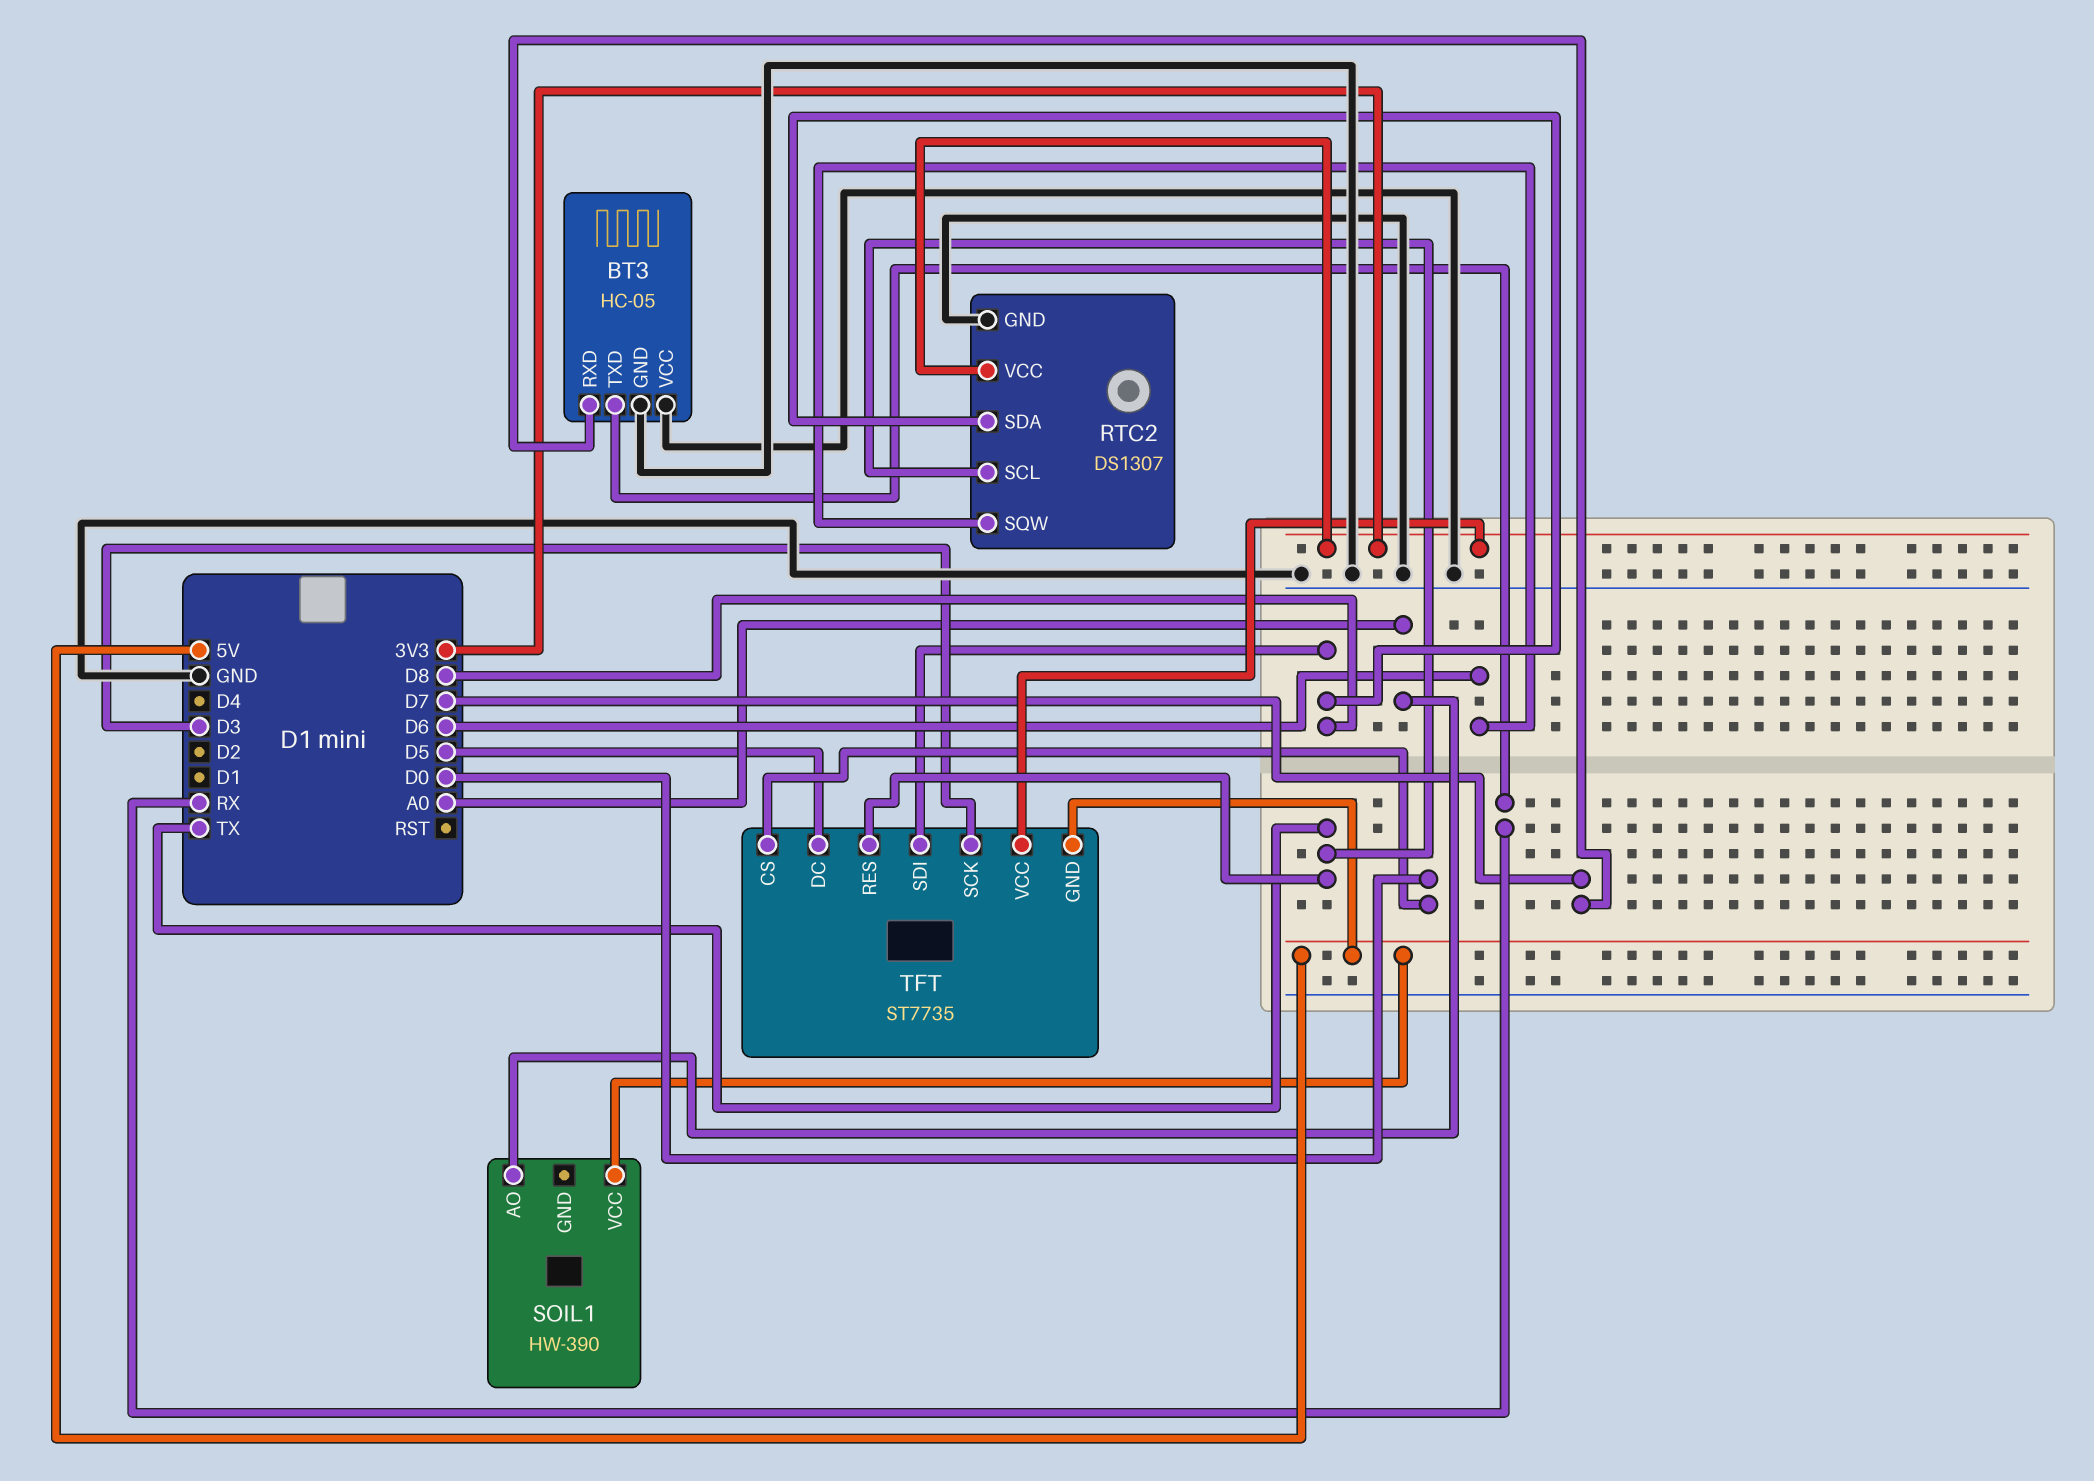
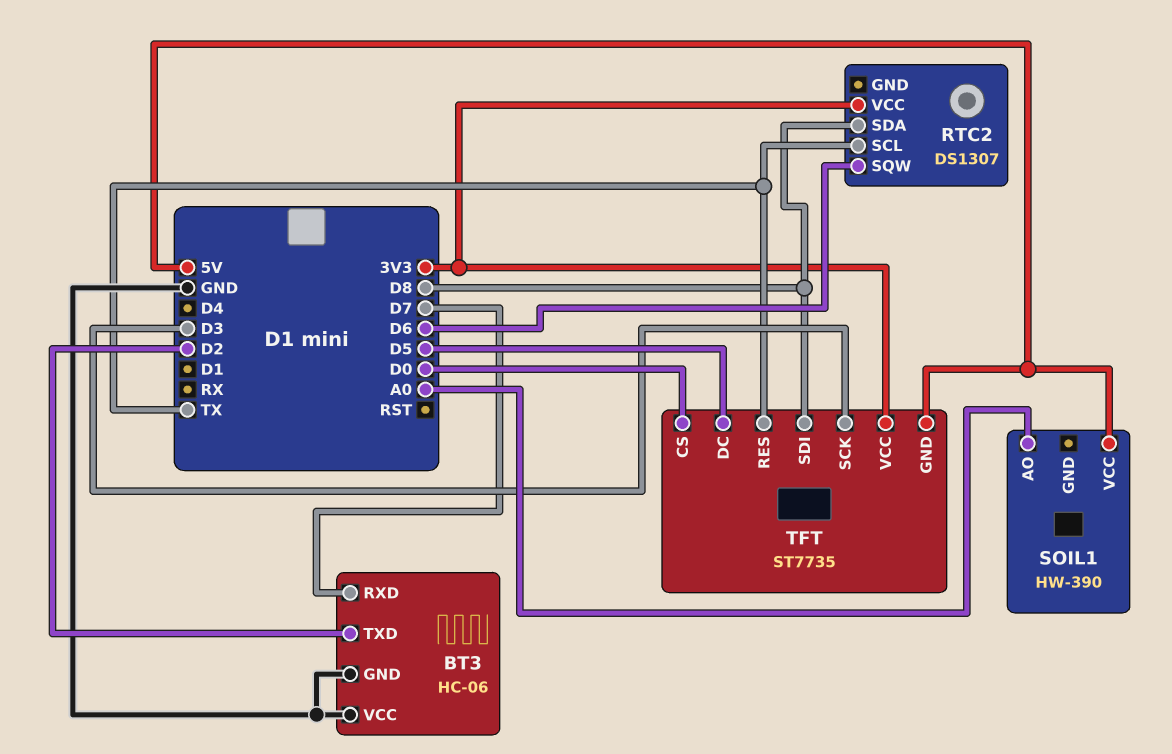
BT3: HC-05 -> HC-06
BT3 pin TXD: RX -> D2
RTC2 pin GND: GND -> none

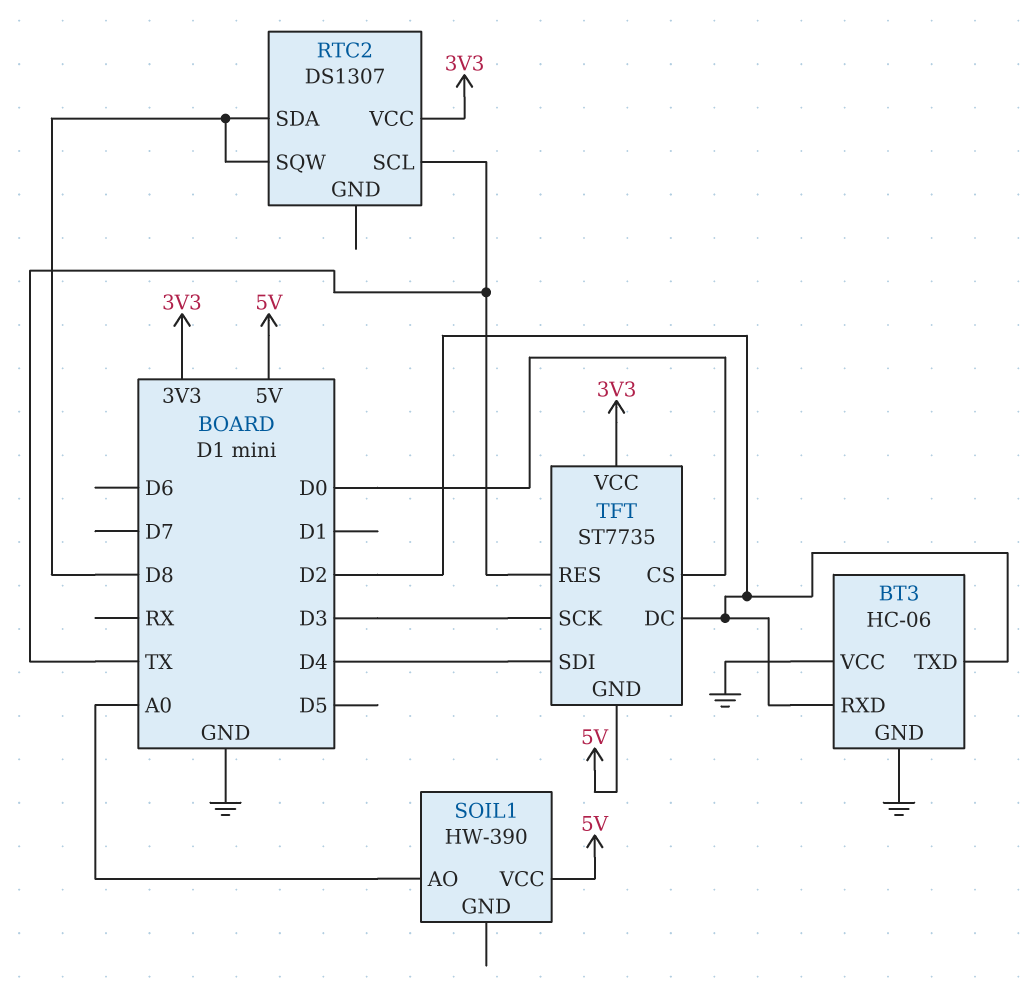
BT3 pin RXD: D7 -> D2
RTC2 pin SQW: D6 -> D8
TFT pin DC: D5 -> D2
TFT pin SDI: D8 -> D4

